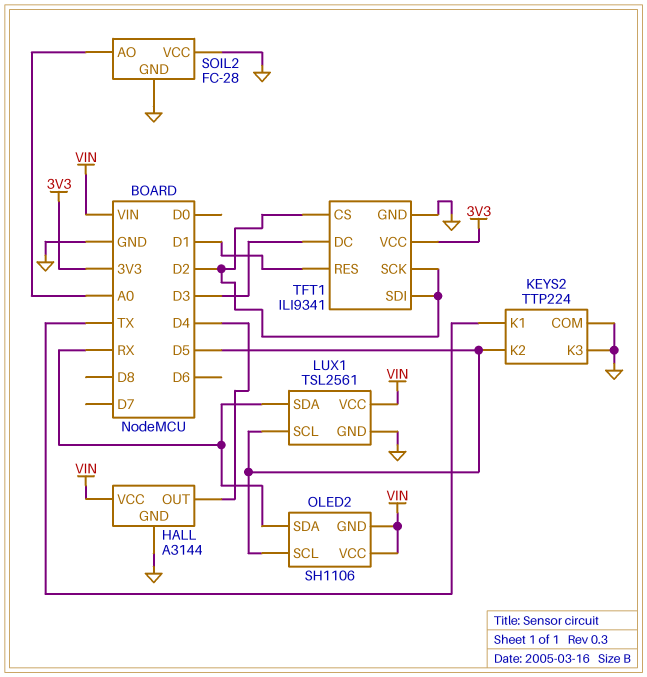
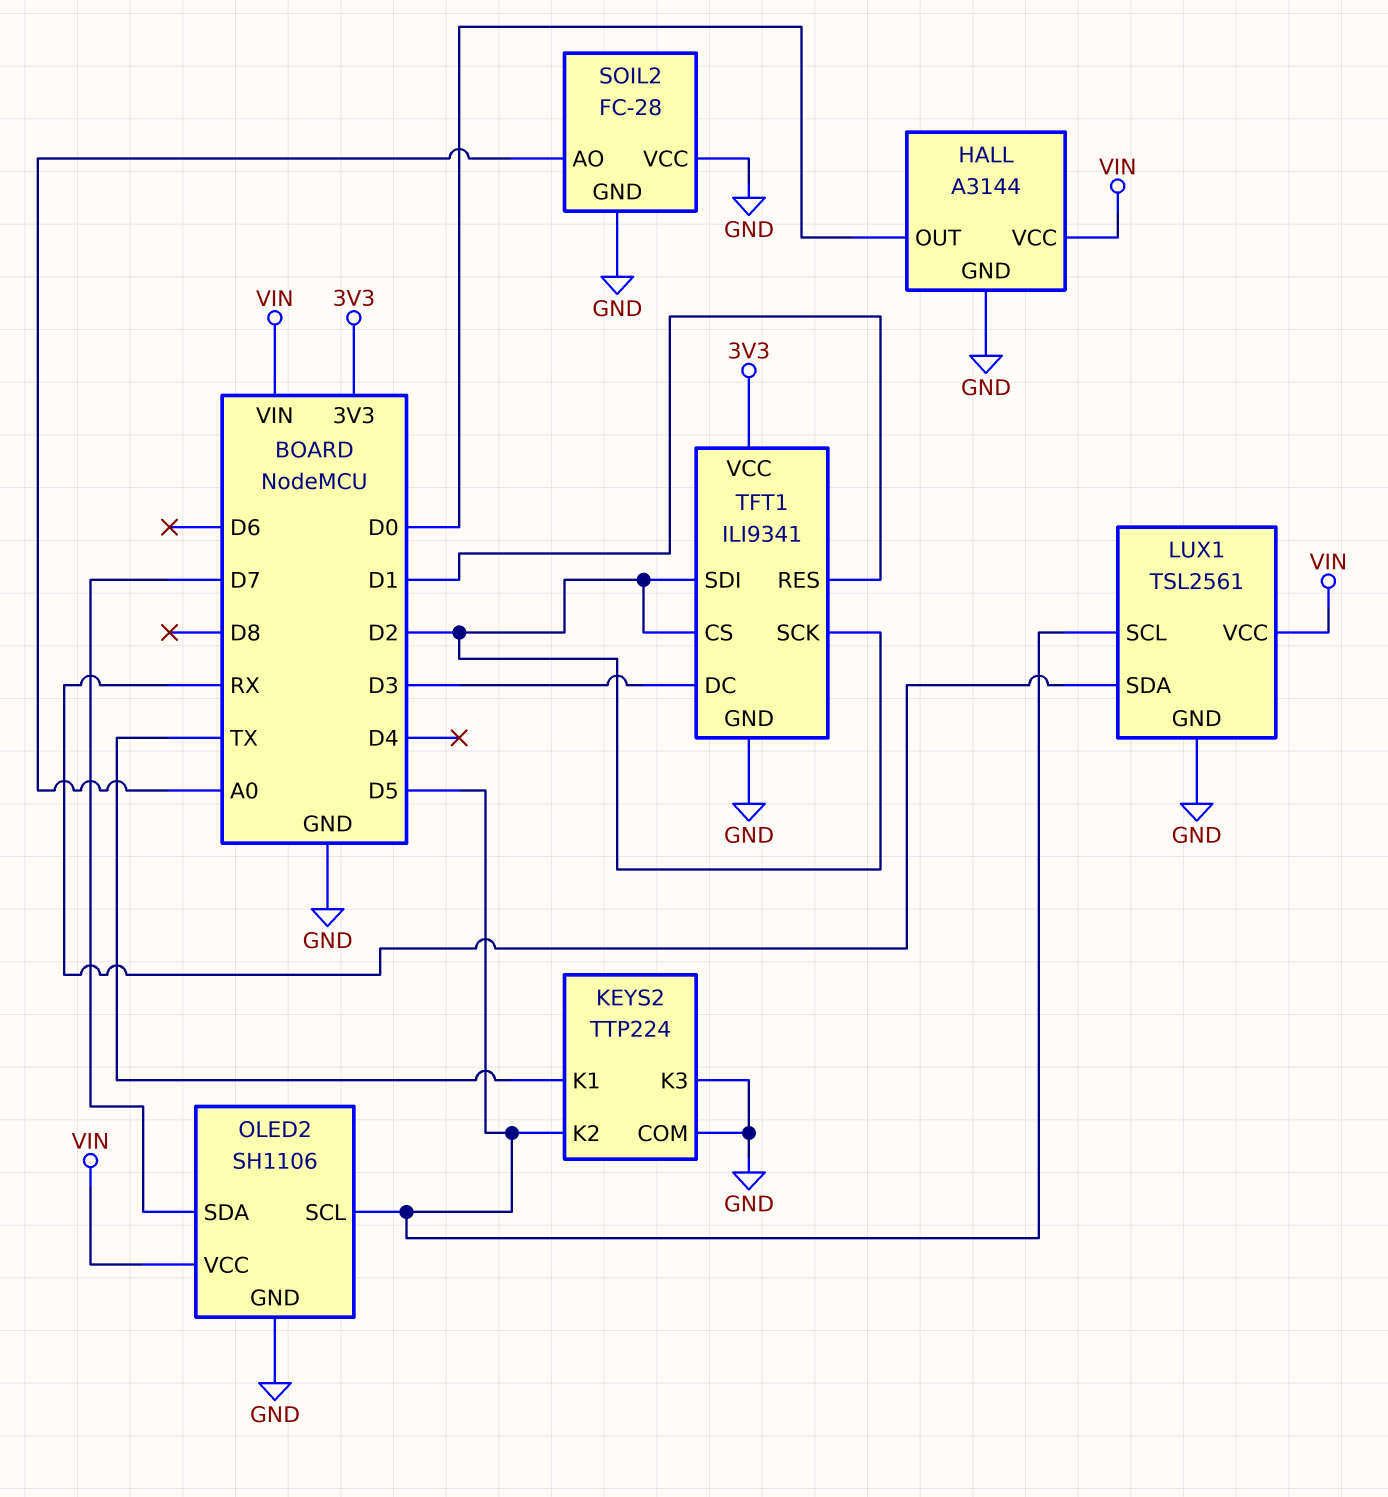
HALL pin OUT: D4 -> D0
OLED2 pin GND: VIN -> GND
OLED2 pin SDA: RX -> D7

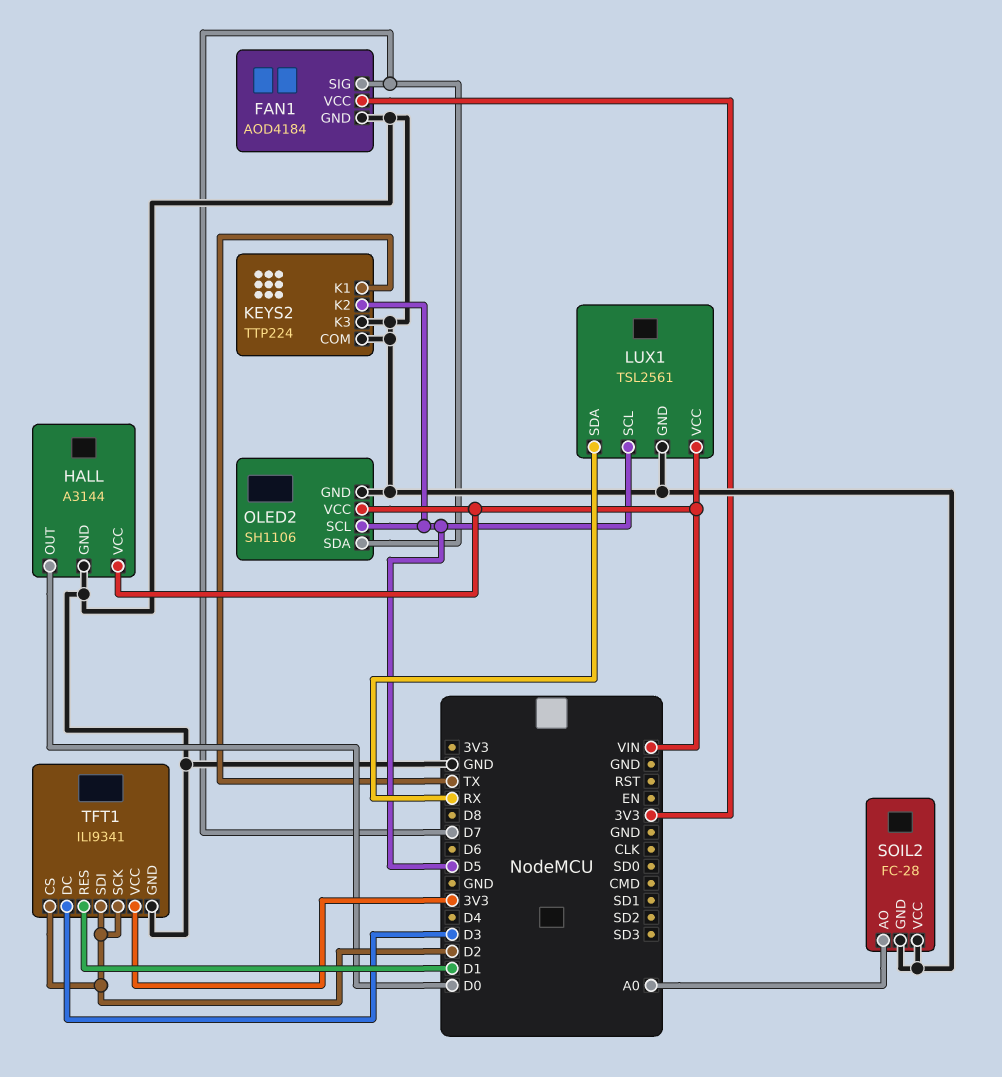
FAN1: none -> AOD4184
FAN1 pin GND: none -> GND
FAN1 pin SIG: none -> D7
FAN1 pin VCC: none -> 3V3

